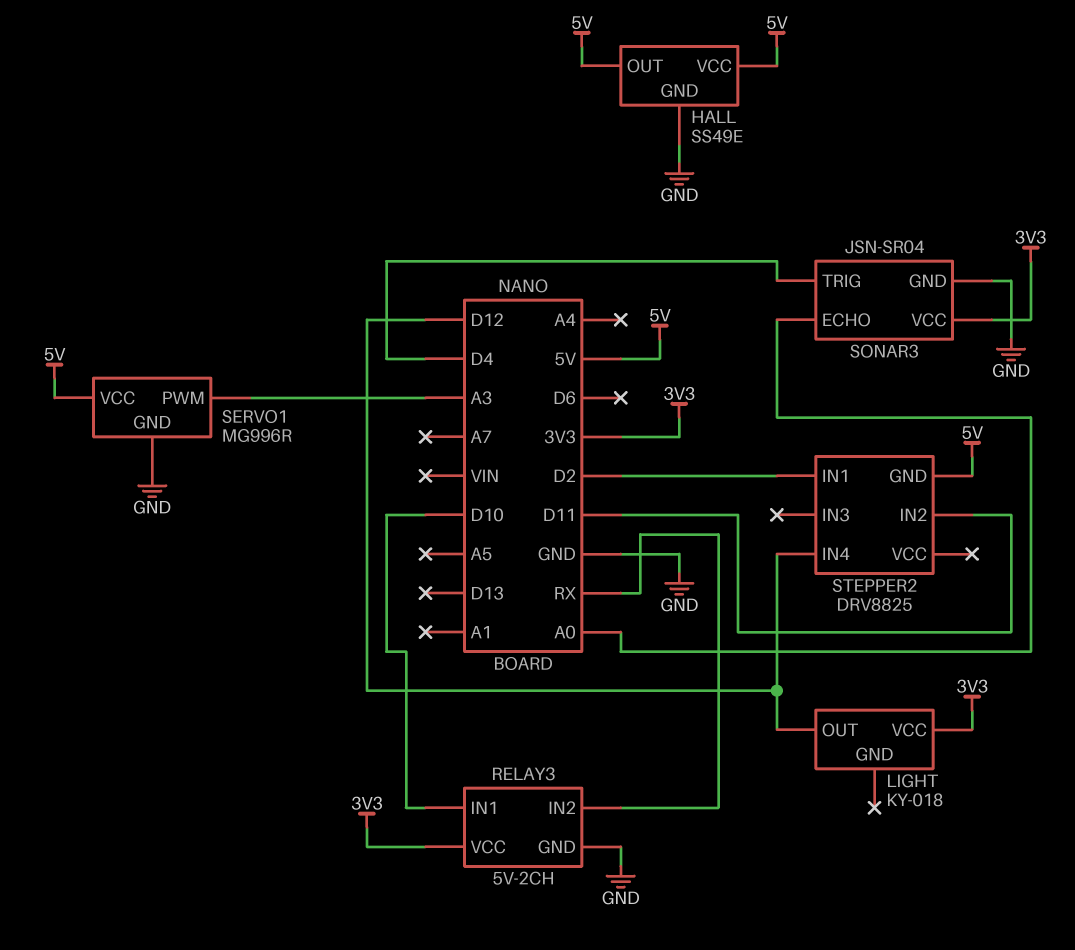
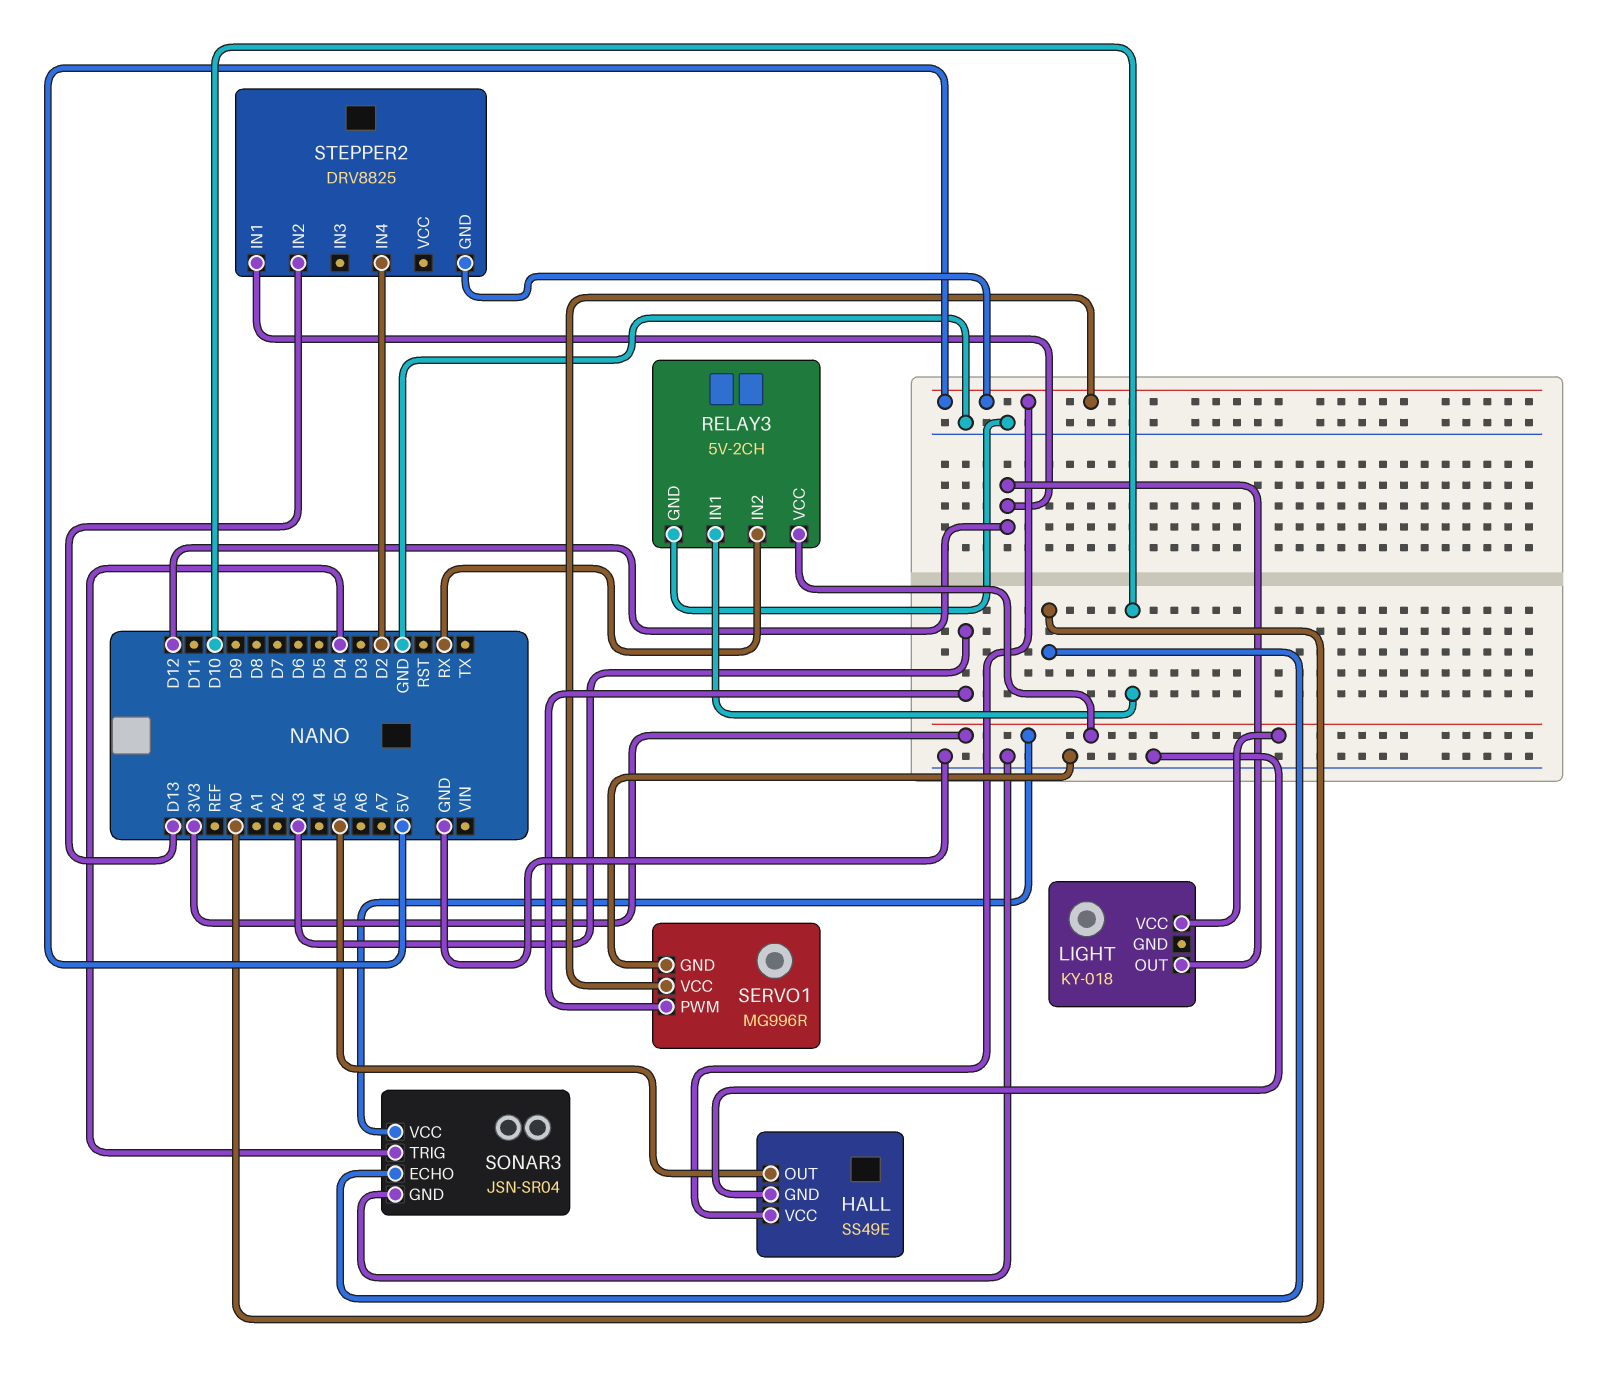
HALL pin OUT: 5V -> A5
STEPPER2 pin IN1: D2 -> D12
STEPPER2 pin IN2: D11 -> D13
STEPPER2 pin IN4: D12 -> D2

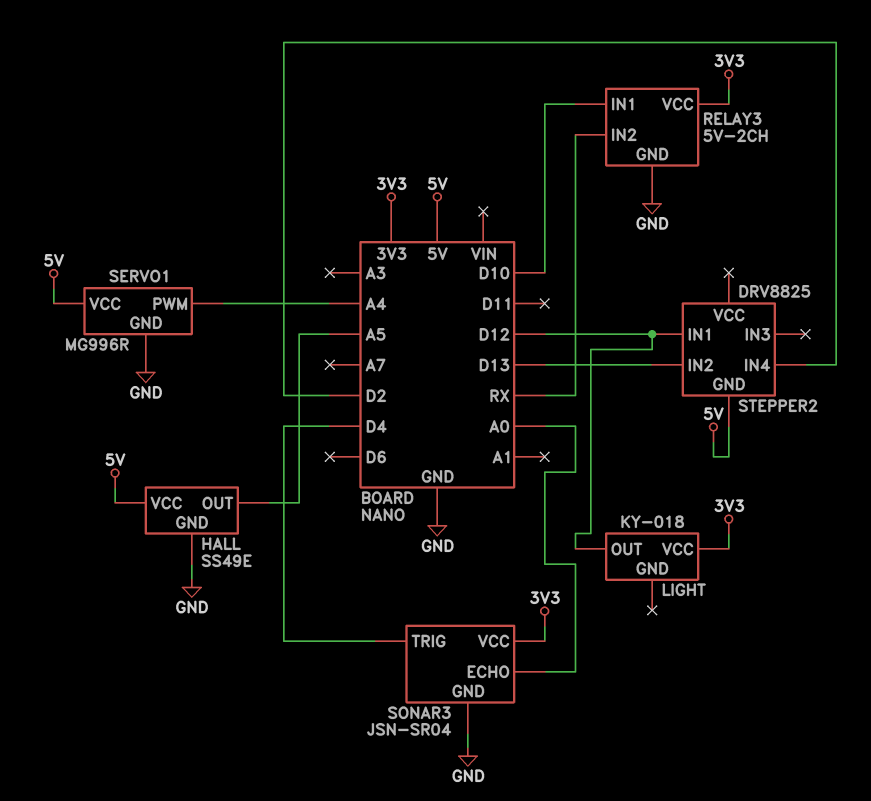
SERVO1 pin PWM: A3 -> A4

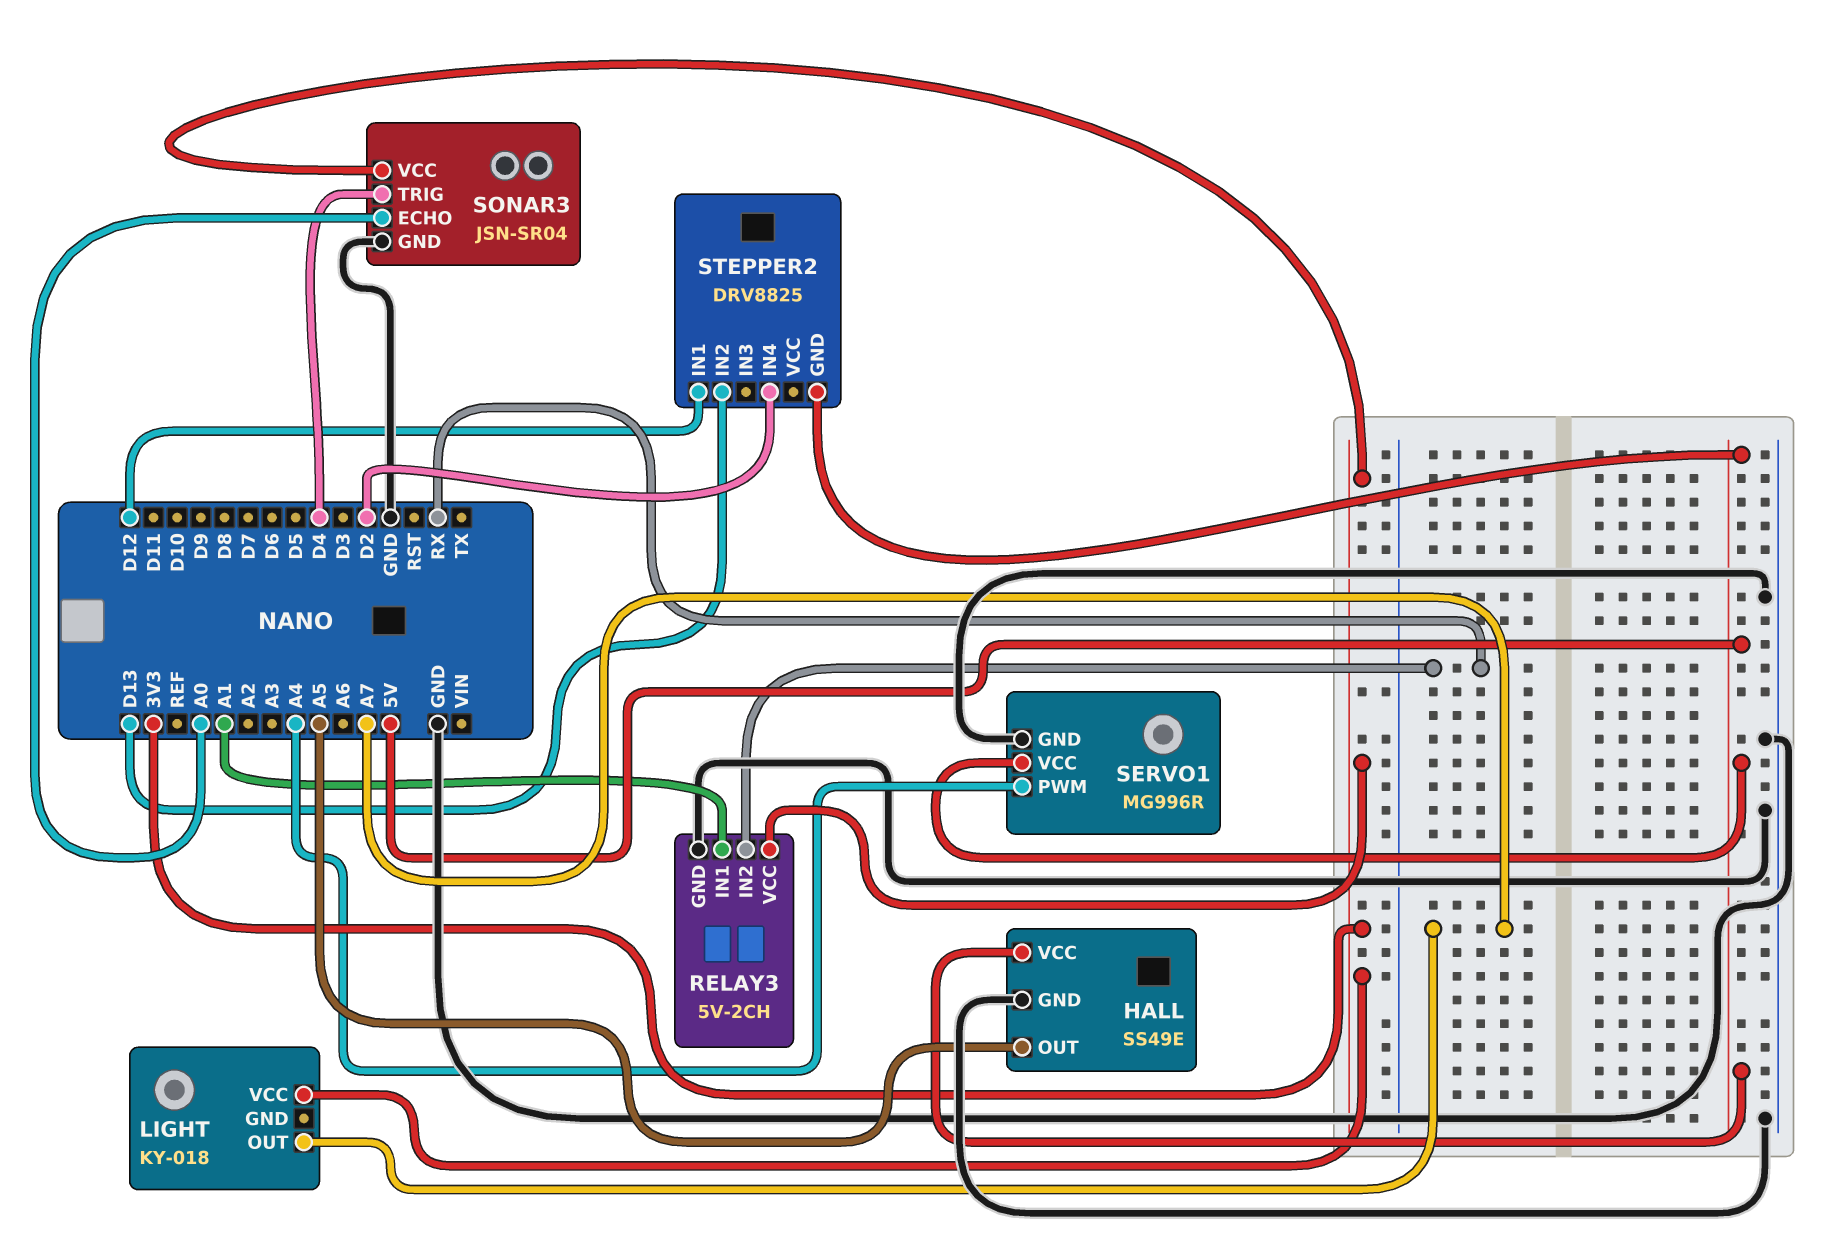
LIGHT pin OUT: D12 -> A7
RELAY3 pin IN1: D10 -> A1

